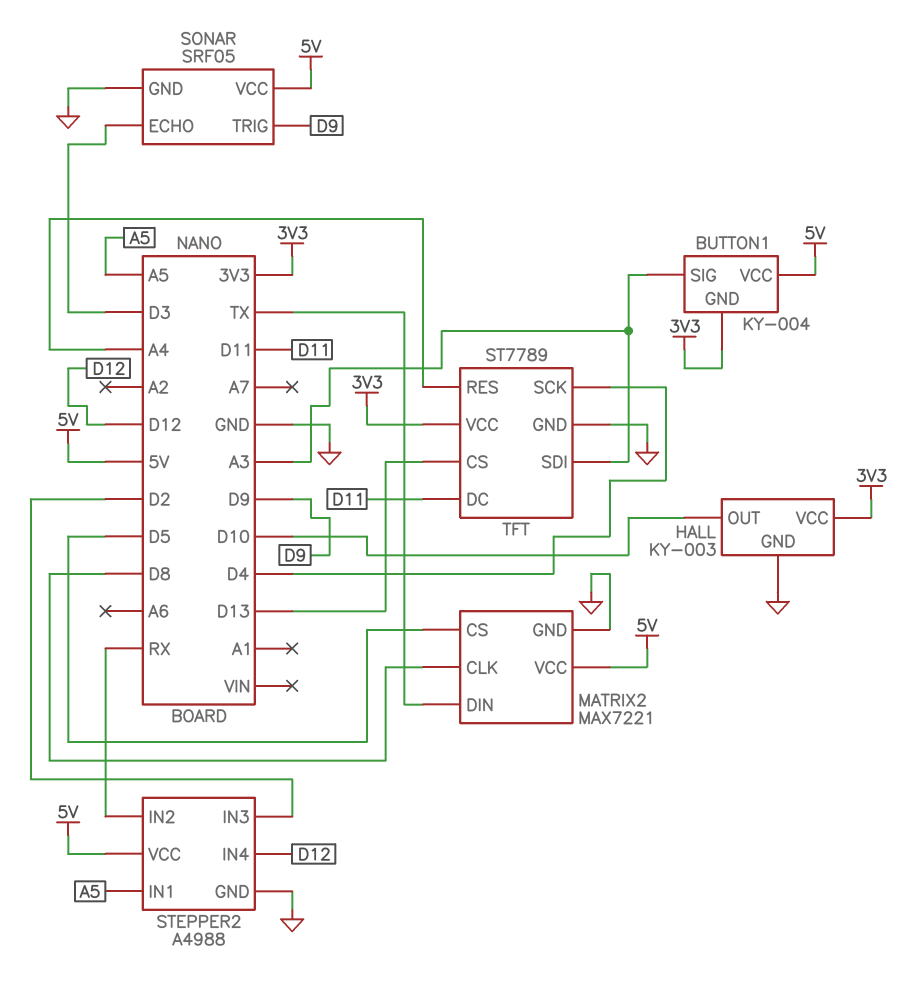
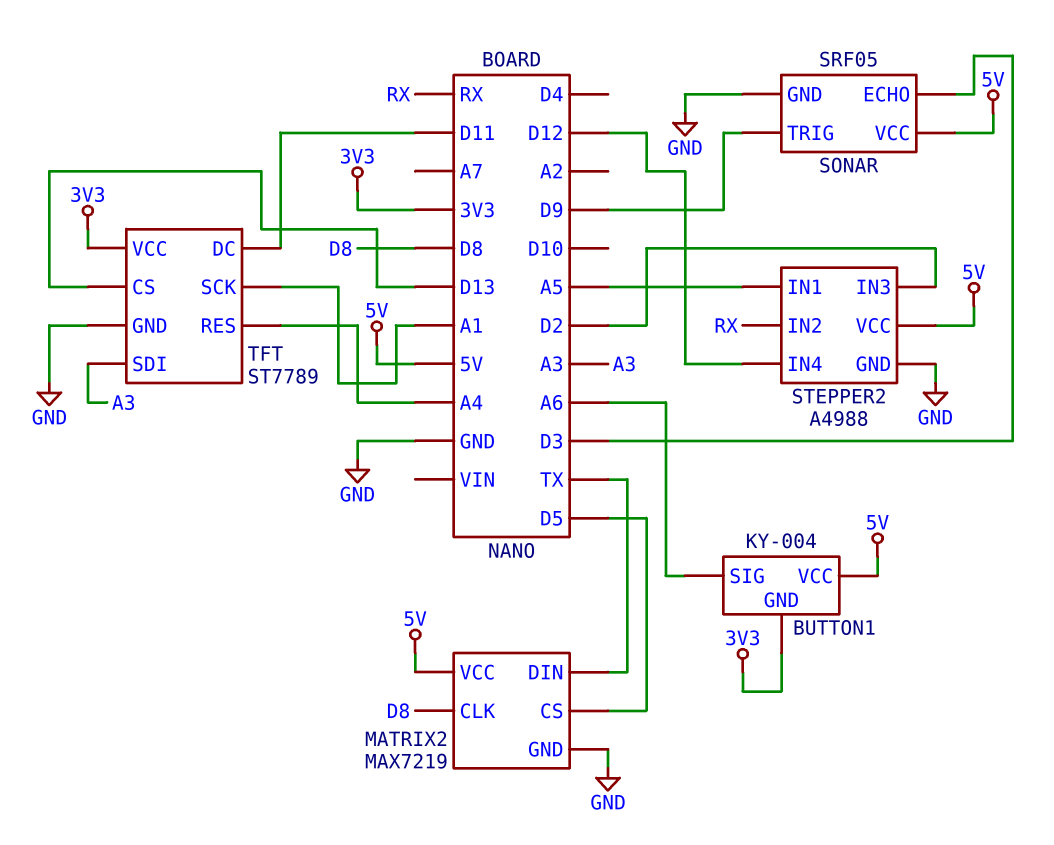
BUTTON1 pin SIG: A3 -> A6
HALL: KY-003 -> none
HALL pin GND: GND -> none
HALL pin OUT: D10 -> none
HALL pin VCC: 3V3 -> none
MATRIX2: MAX7221 -> MAX7219
TFT pin SCK: D4 -> A1

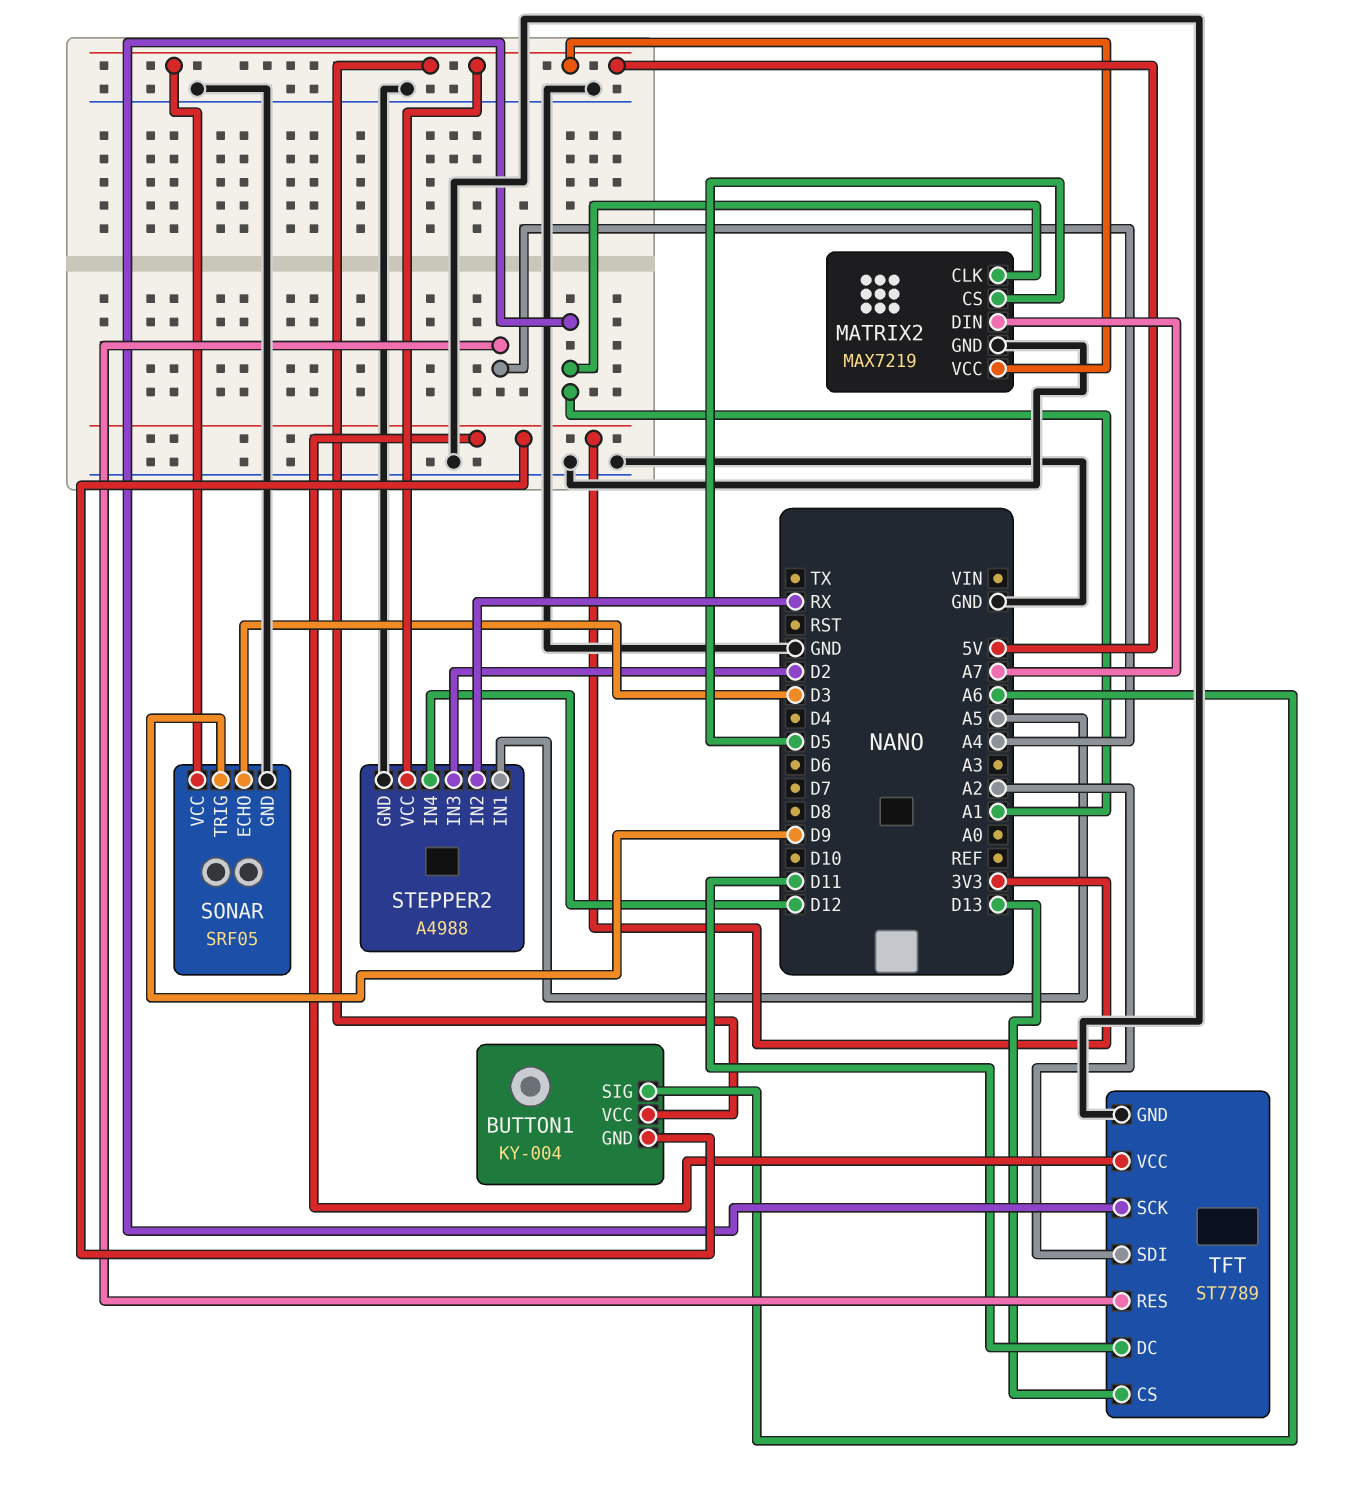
MATRIX2 pin CLK: D8 -> A1
MATRIX2 pin DIN: TX -> A7
TFT pin SDI: A3 -> A2

